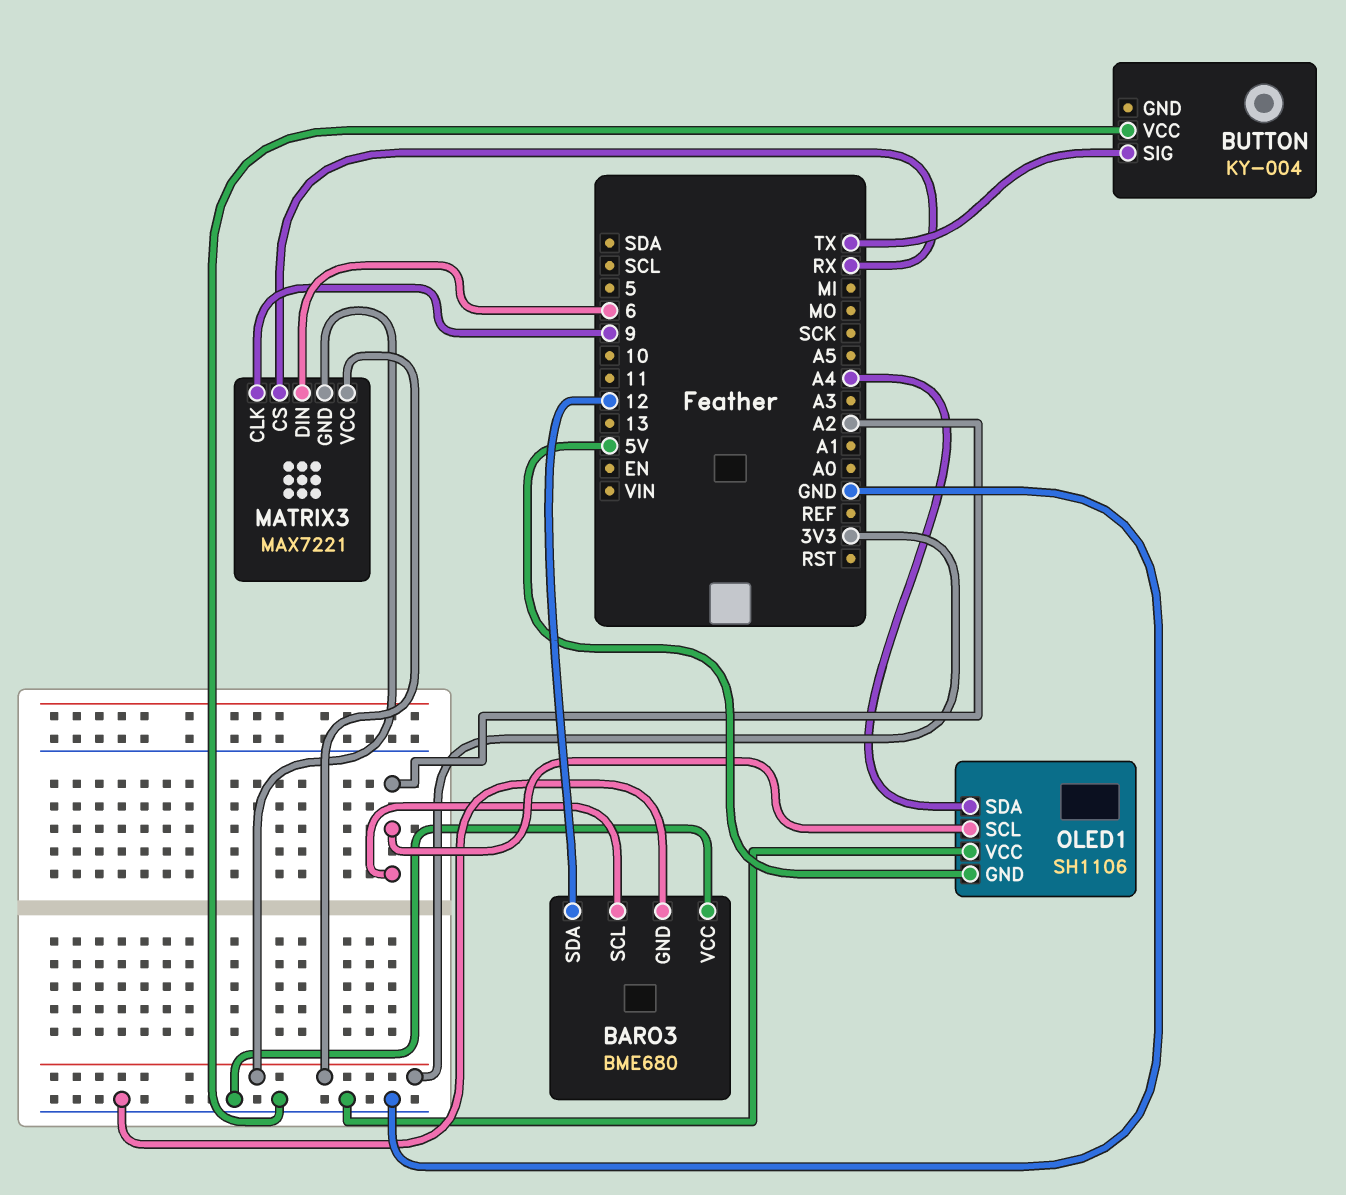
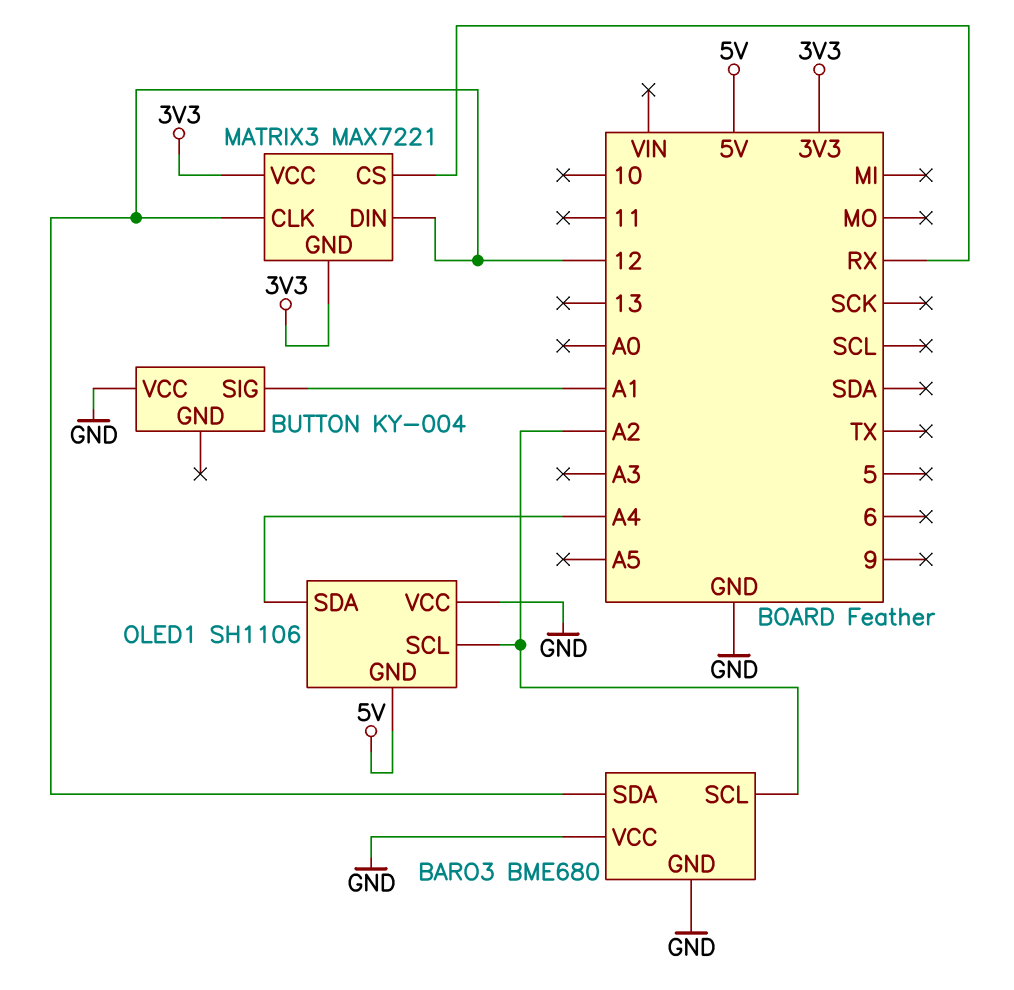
BUTTON pin SIG: TX -> A1
MATRIX3 pin CLK: 9 -> 12
MATRIX3 pin DIN: 6 -> 12

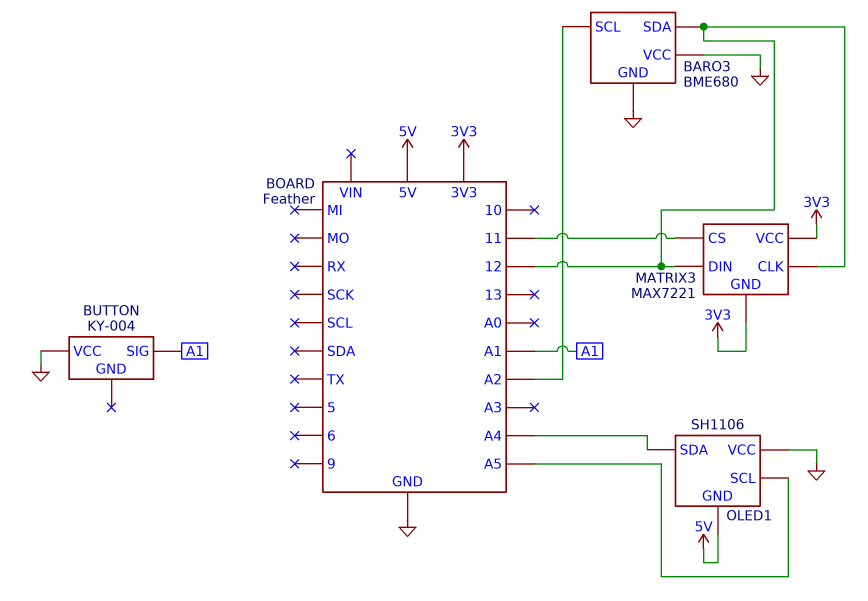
MATRIX3 pin CS: RX -> 11
OLED1 pin SCL: A2 -> A5

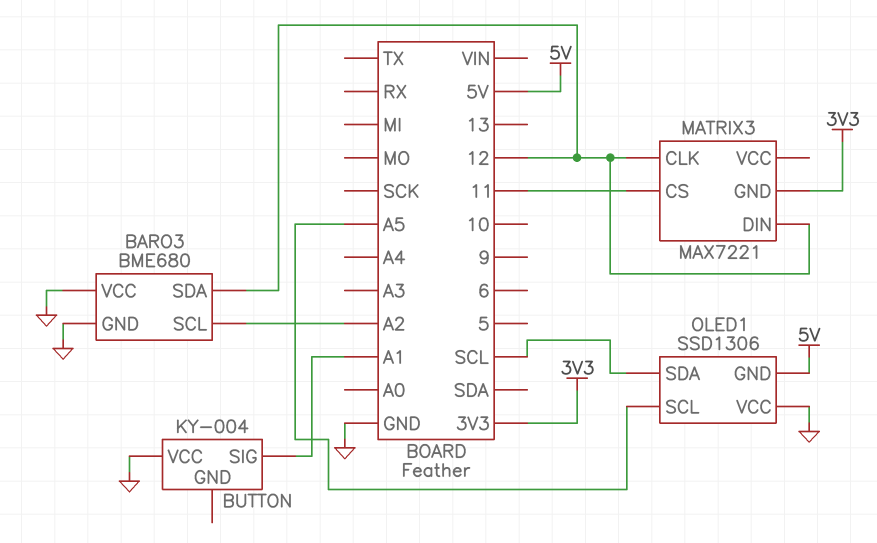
MATRIX3 pin VCC: 3V3 -> none
OLED1: SH1106 -> SSD1306
OLED1 pin SDA: A4 -> SCL

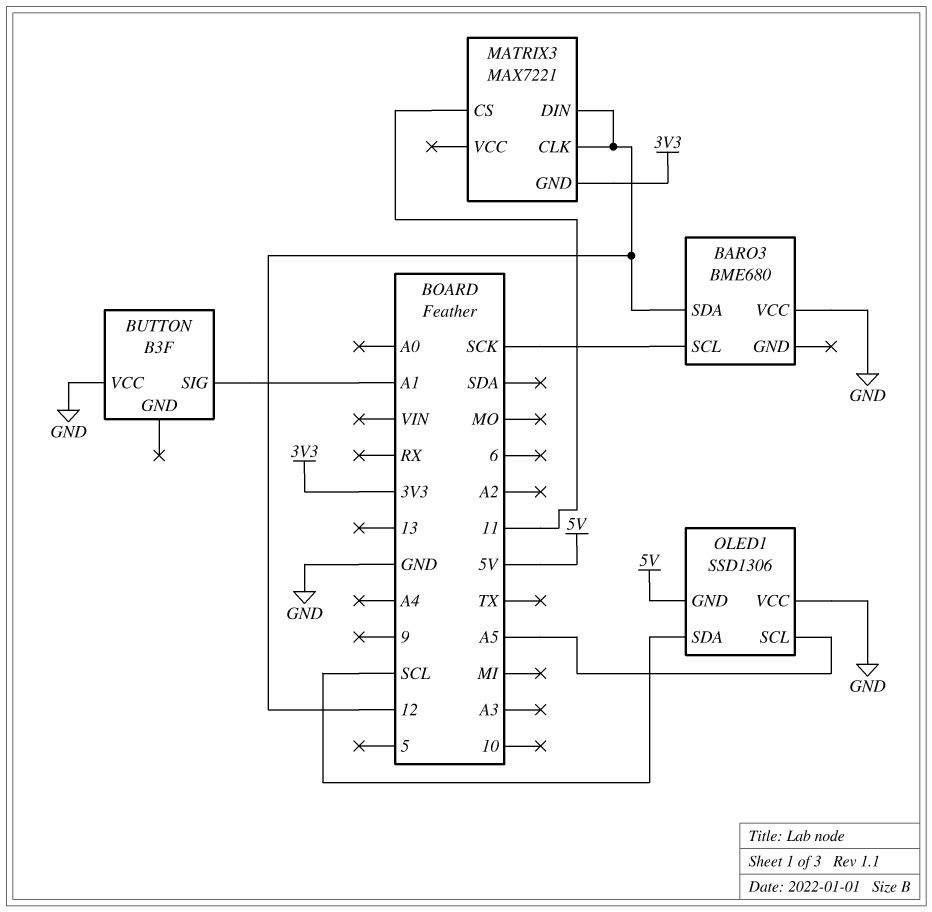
BARO3 pin GND: GND -> none
BARO3 pin SCL: A2 -> SCK
BUTTON: KY-004 -> B3F

